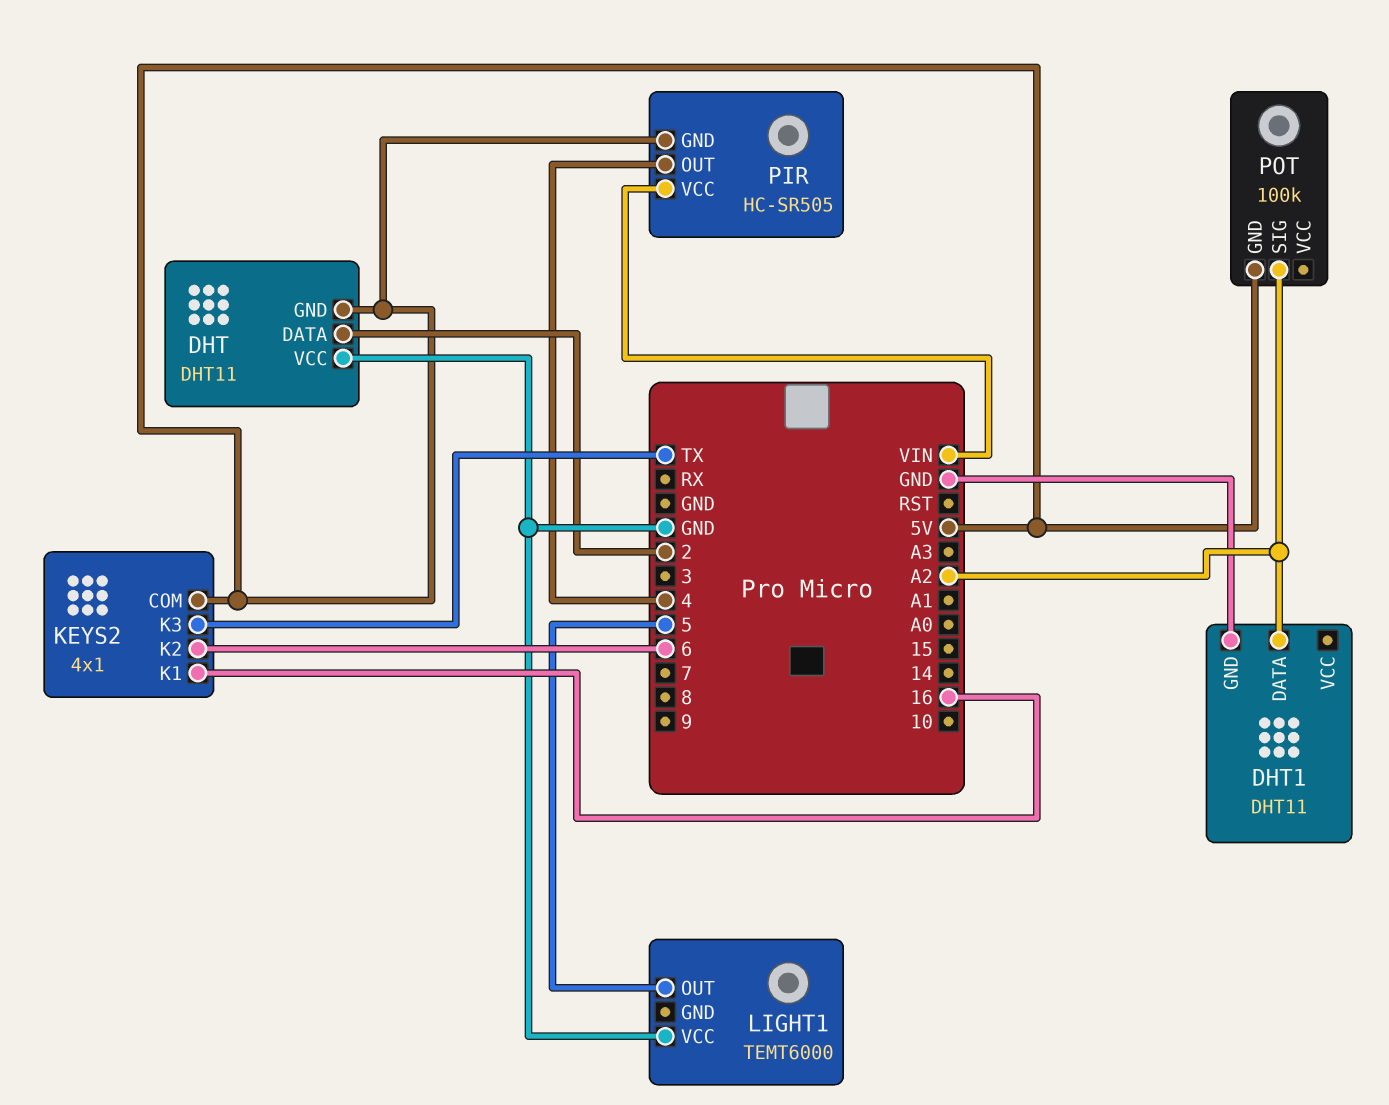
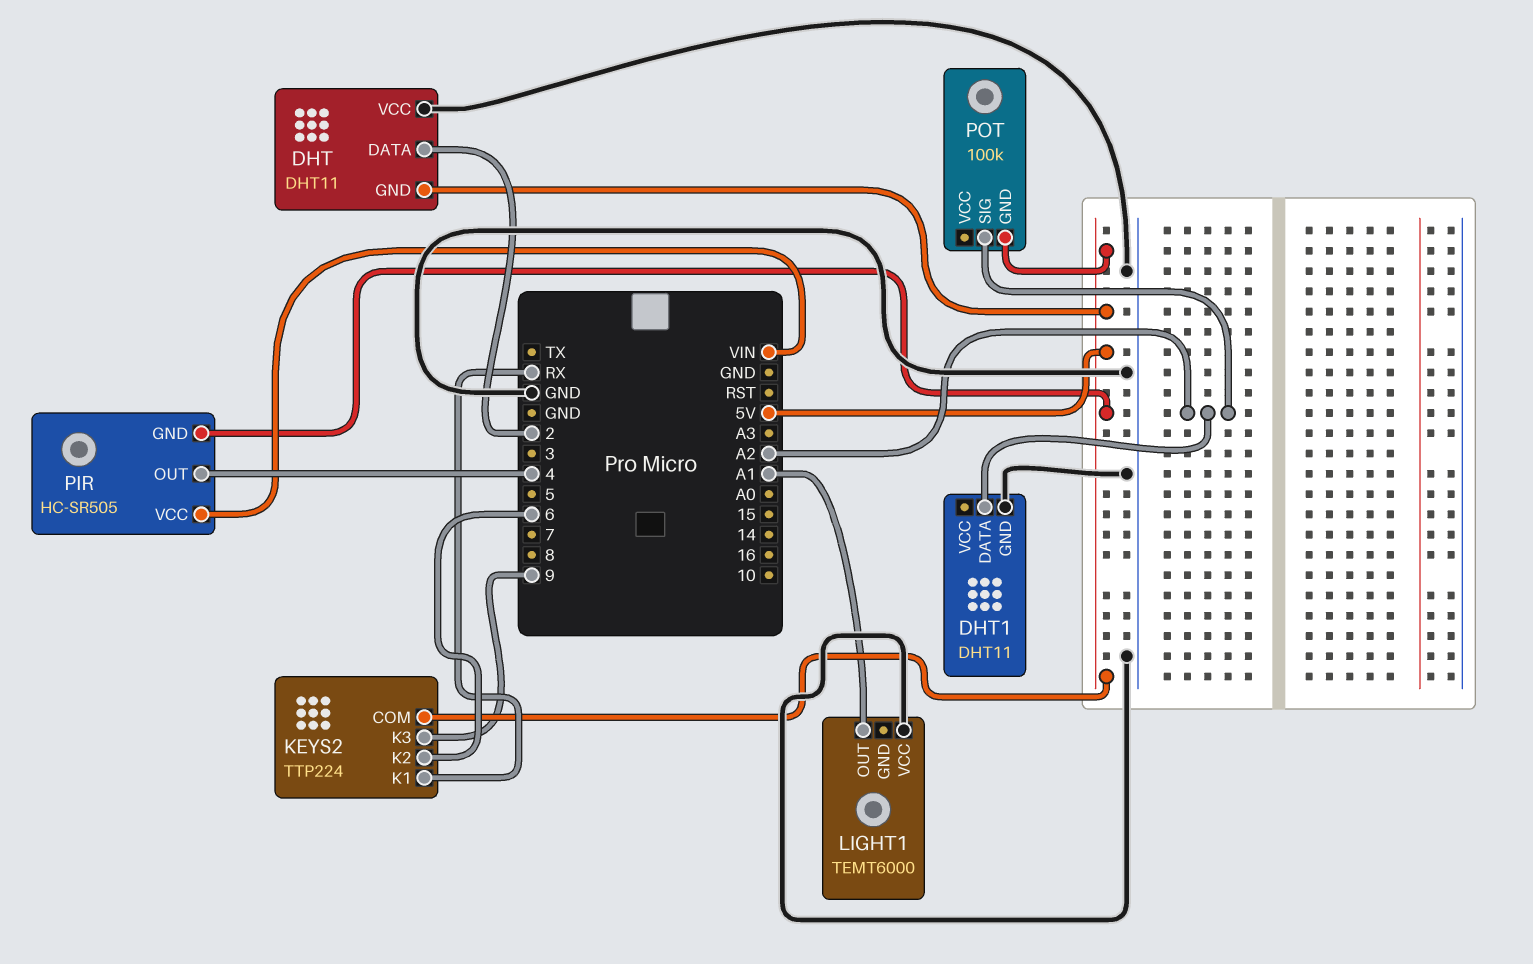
KEYS2: 4x1 -> TTP224
KEYS2 pin K1: 16 -> RX
KEYS2 pin K3: TX -> 9
LIGHT1 pin OUT: 5 -> A1

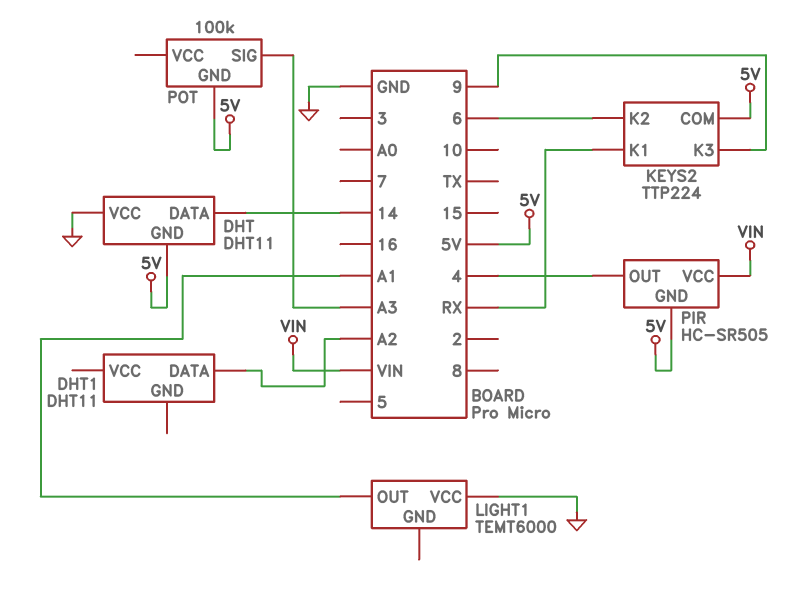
DHT pin DATA: 2 -> 14
DHT1 pin GND: GND -> none
POT pin SIG: A2 -> A3

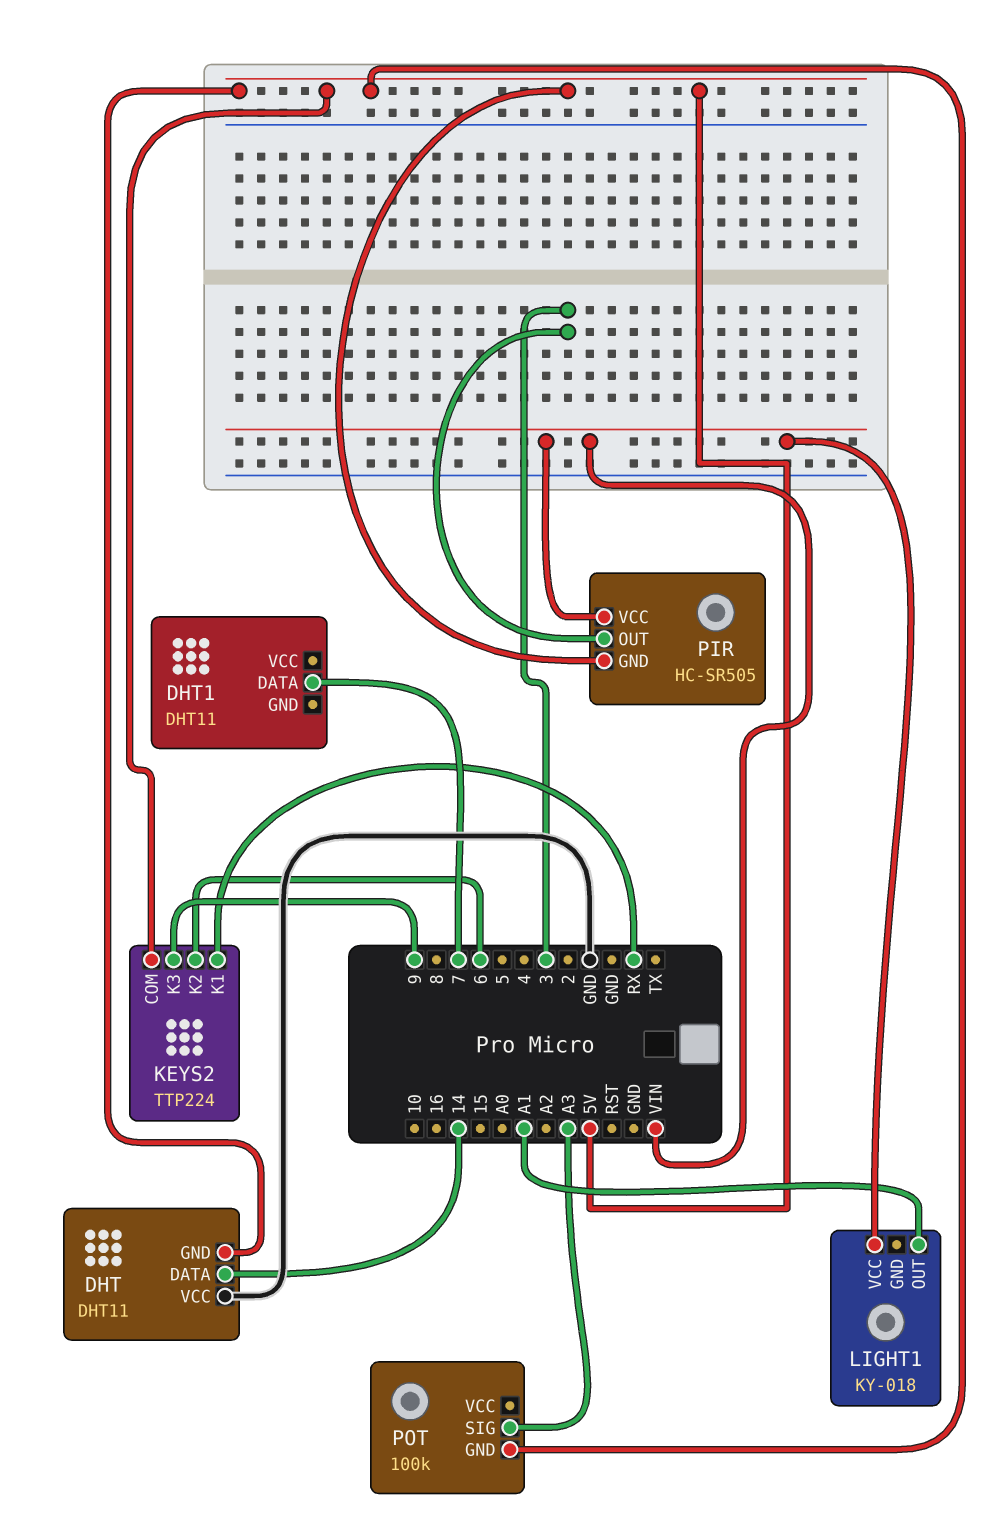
DHT1 pin DATA: A2 -> 7
LIGHT1: TEMT6000 -> KY-018
LIGHT1 pin VCC: GND -> VIN
PIR pin OUT: 4 -> 3

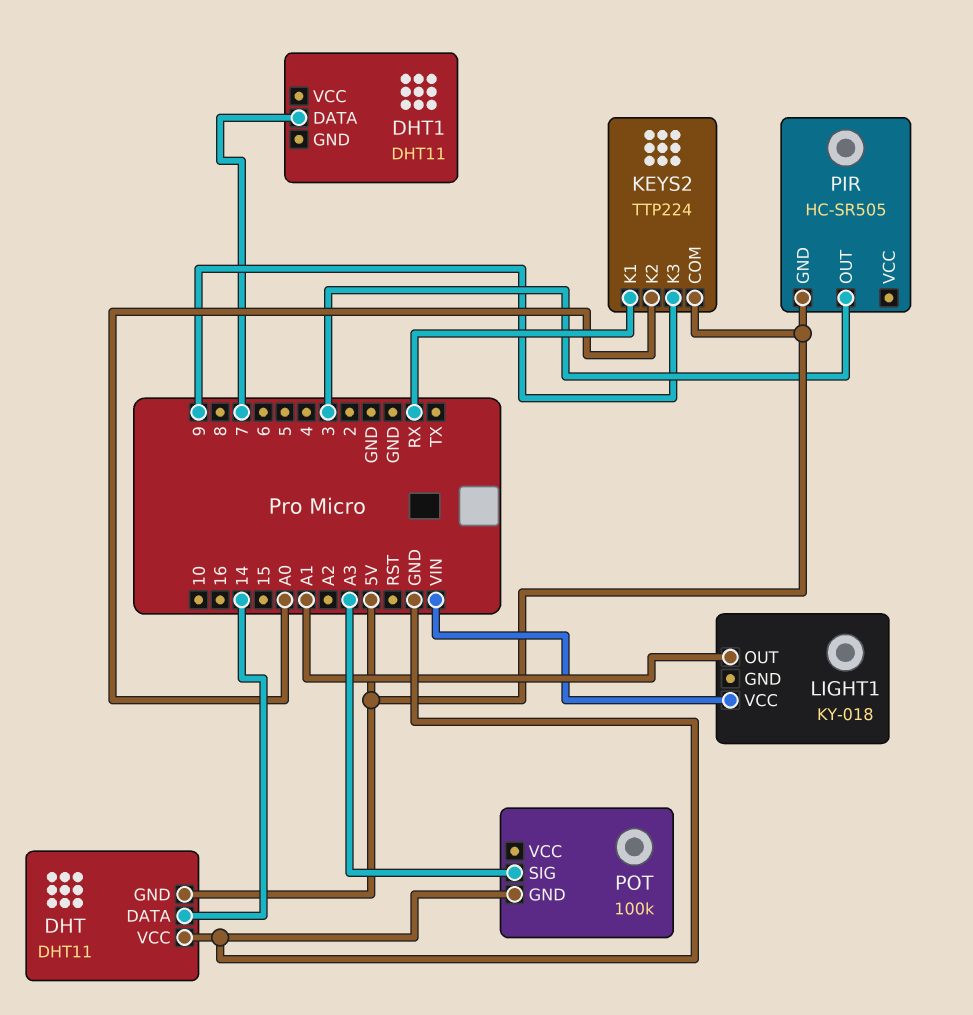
KEYS2 pin K2: 6 -> A0
PIR pin VCC: VIN -> none
POT pin GND: 5V -> GND

